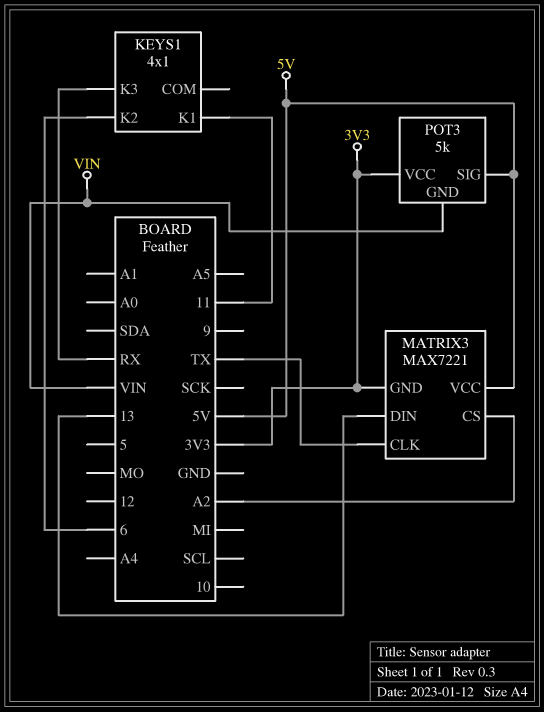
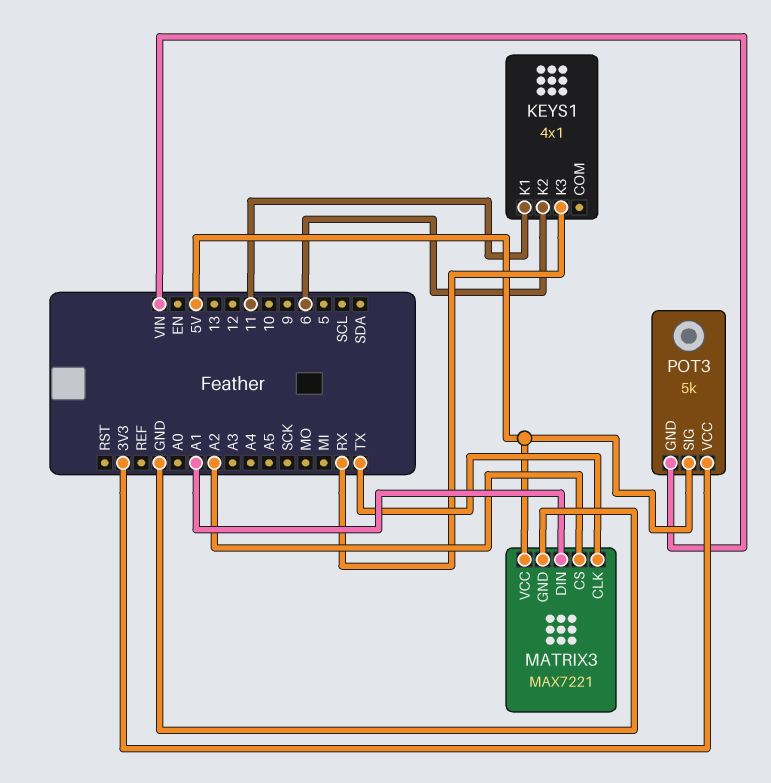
MATRIX3 pin DIN: 13 -> A1
MATRIX3 pin GND: 3V3 -> GND

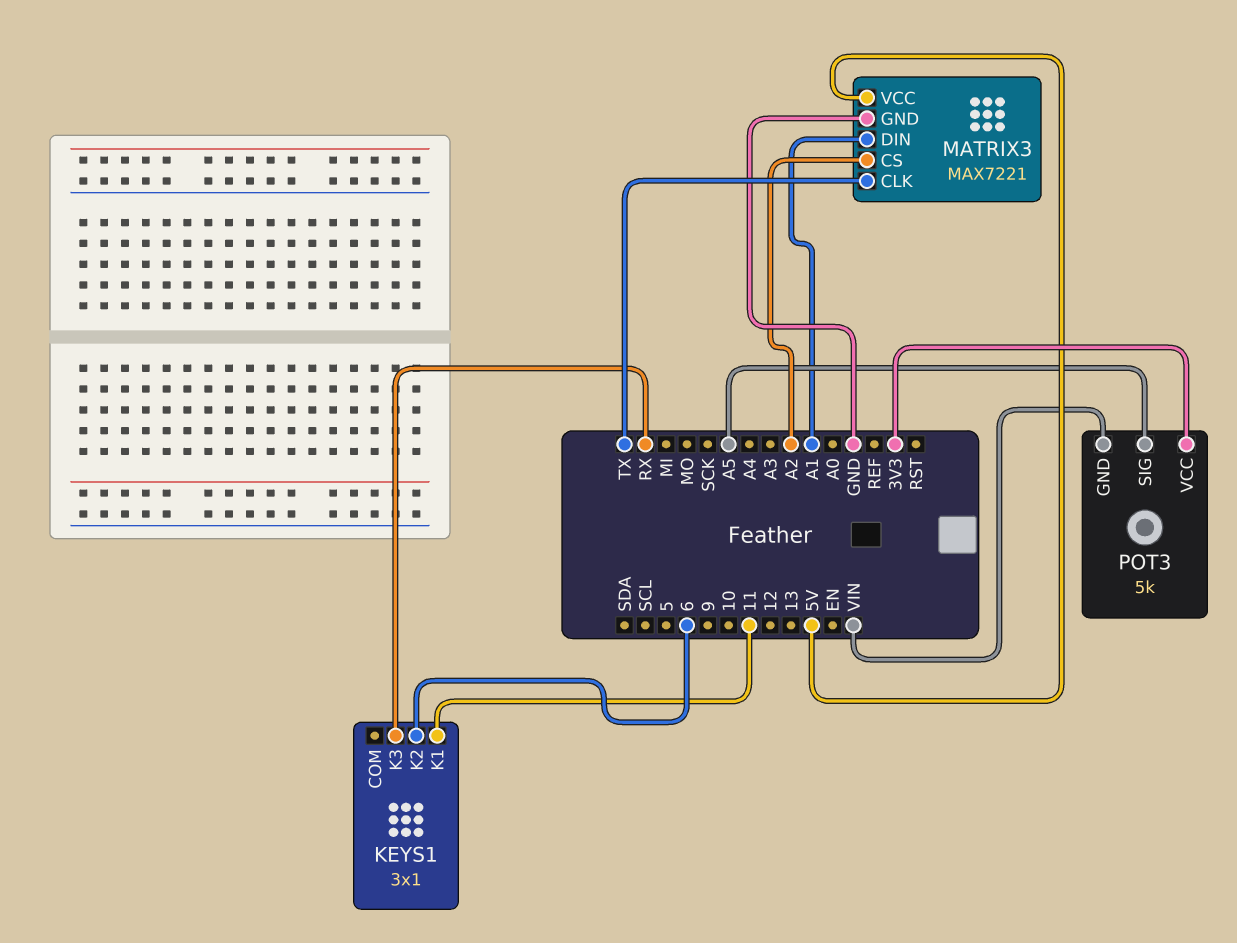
KEYS1: 4x1 -> 3x1
POT3 pin SIG: 5V -> A5

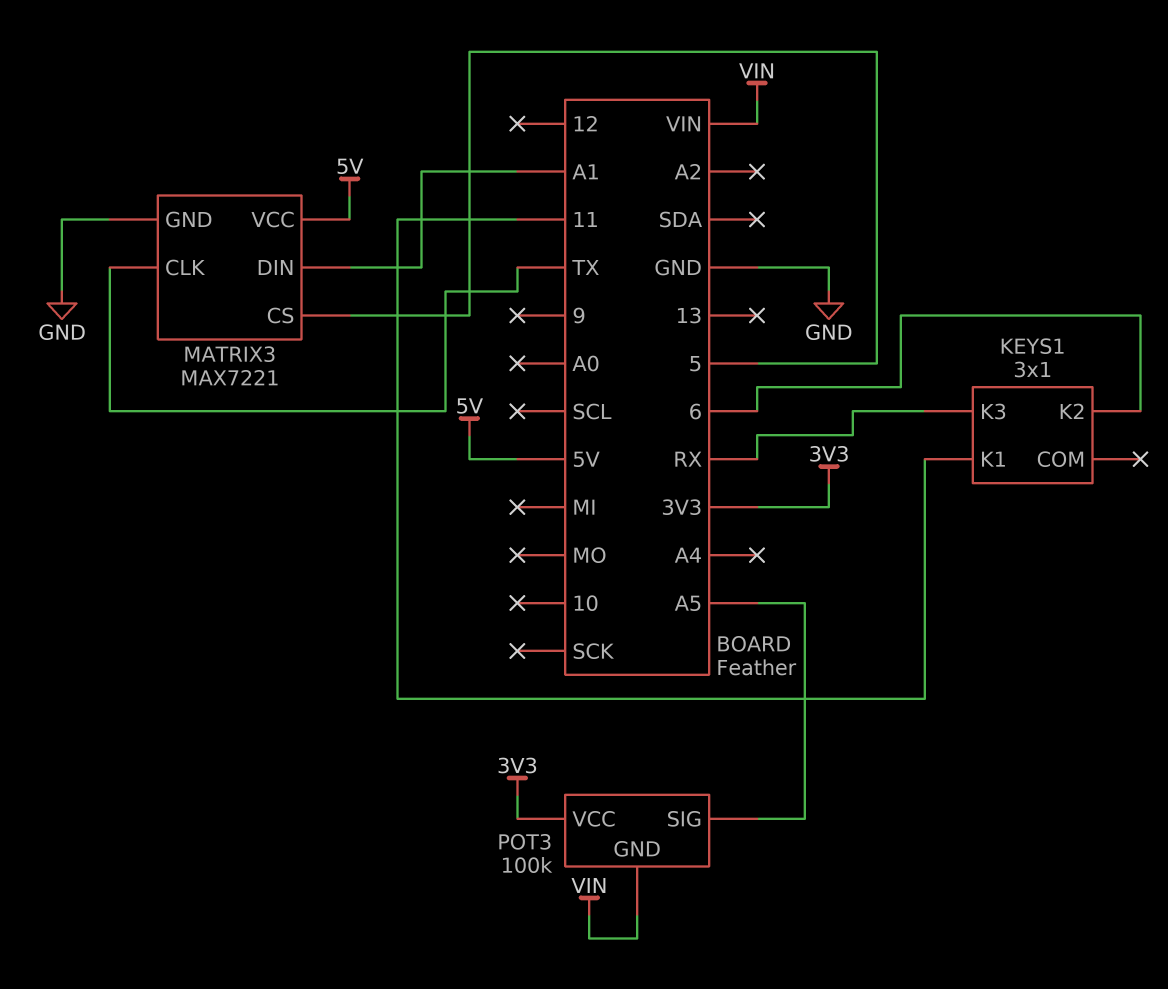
MATRIX3 pin CS: A2 -> 5
POT3: 5k -> 100k

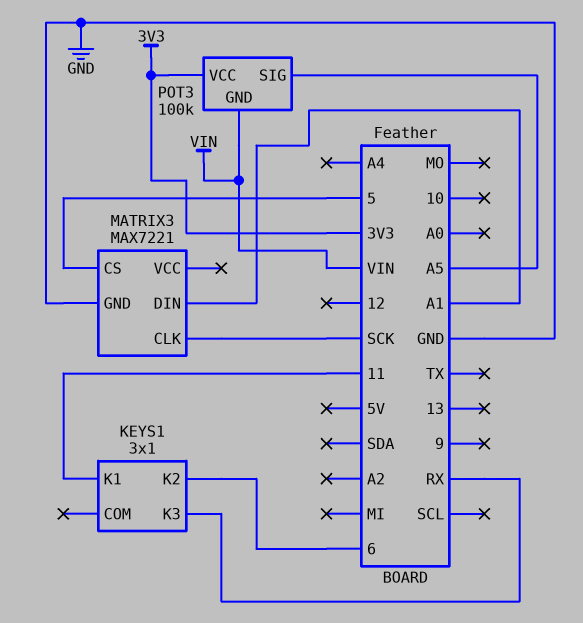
MATRIX3 pin CLK: TX -> SCK
MATRIX3 pin VCC: 5V -> none

